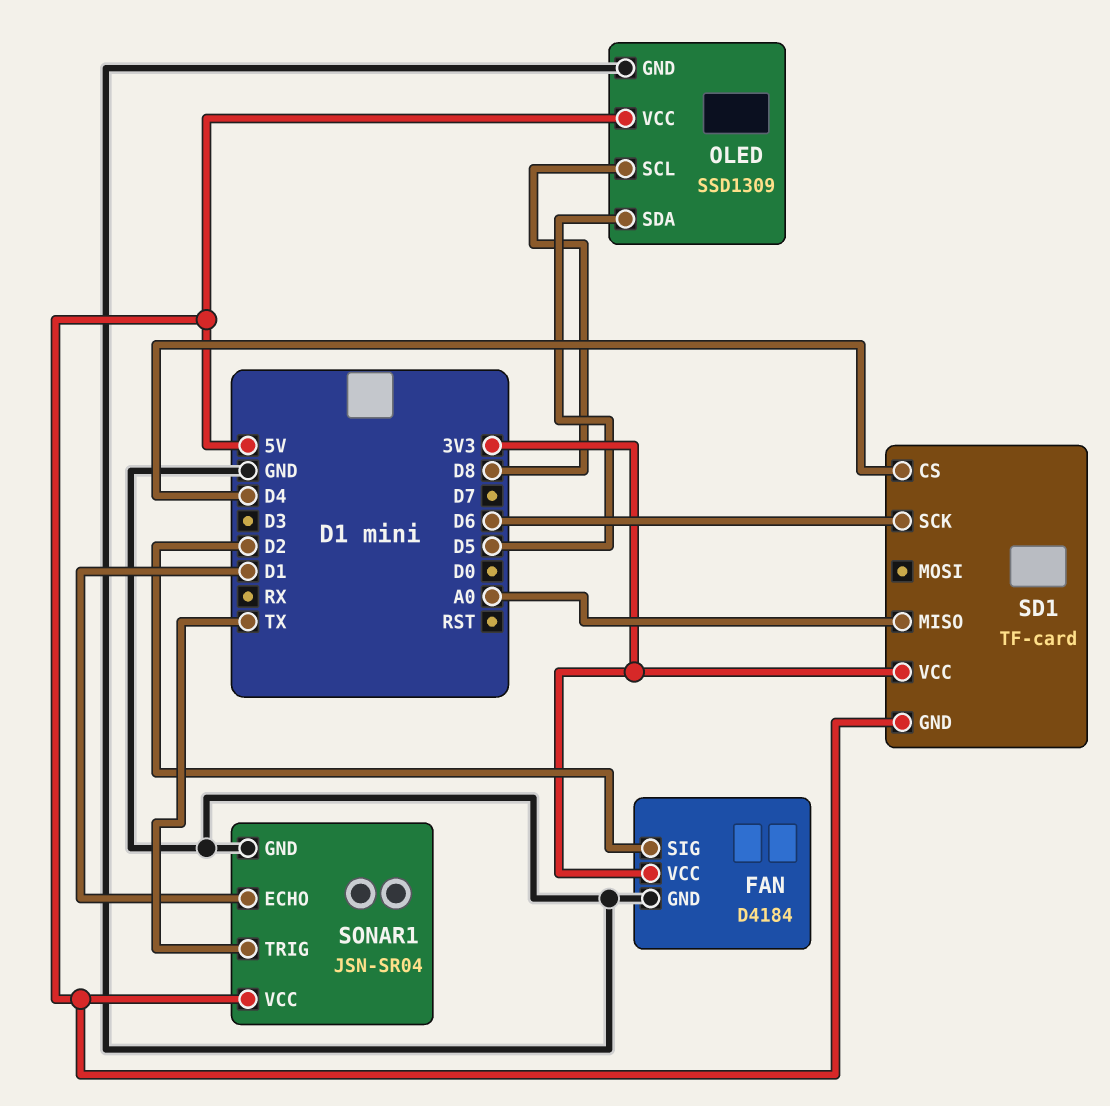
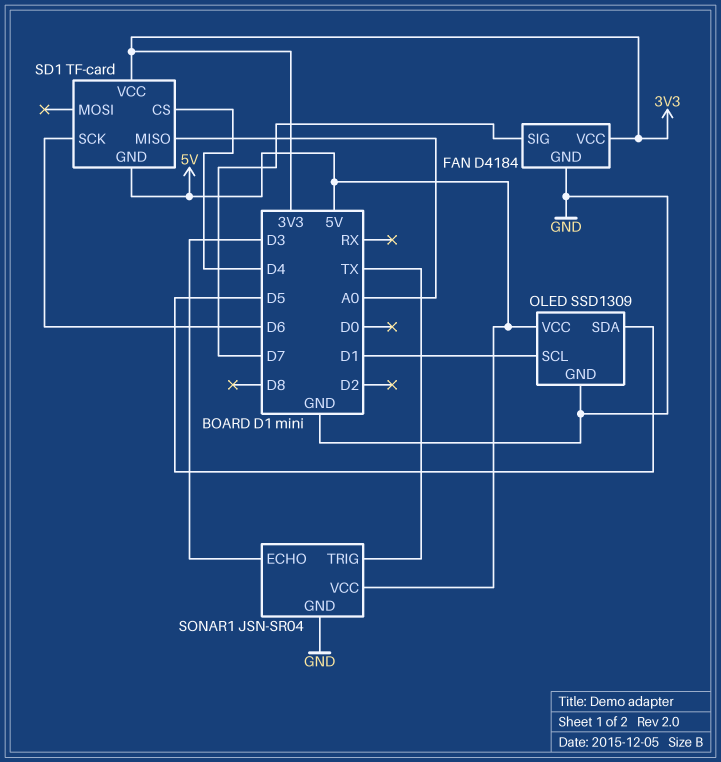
FAN pin SIG: D2 -> D7
OLED pin SCL: D8 -> D1
SONAR1 pin ECHO: D1 -> D3

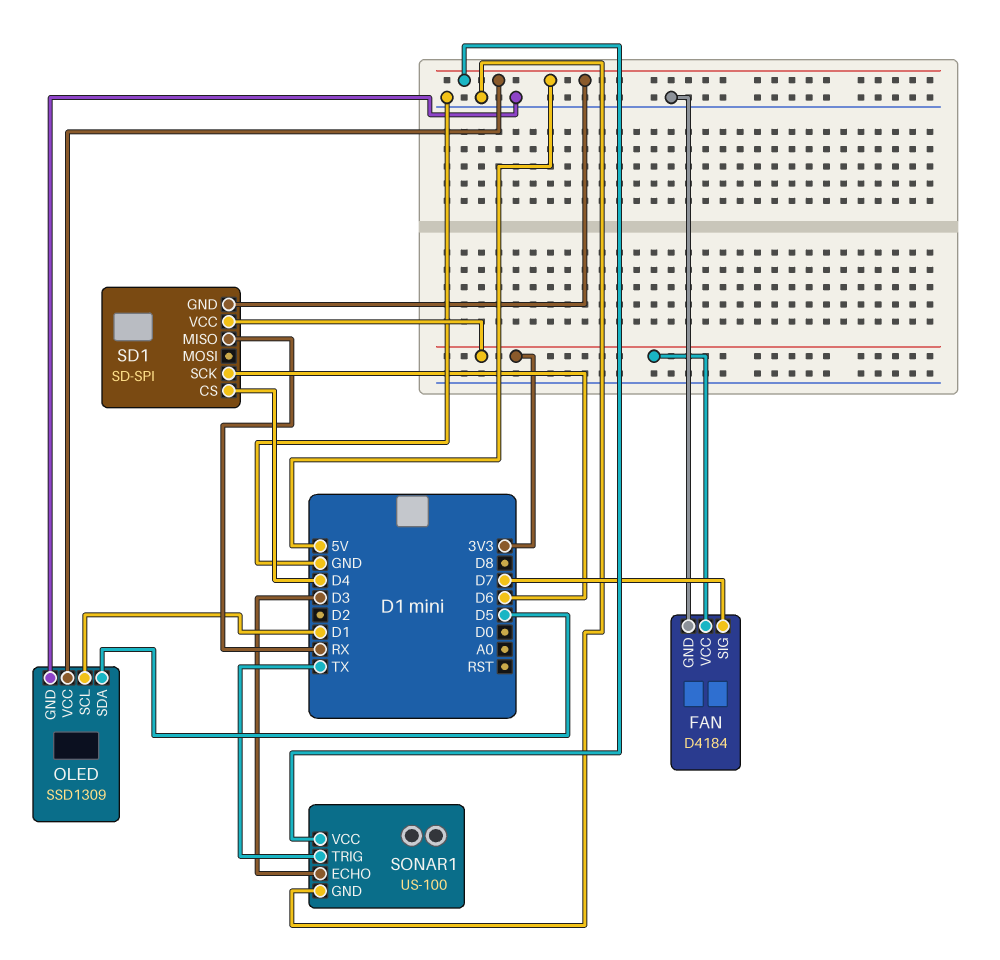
SD1: TF-card -> SD-SPI
SD1 pin MISO: A0 -> RX
SONAR1: JSN-SR04 -> US-100

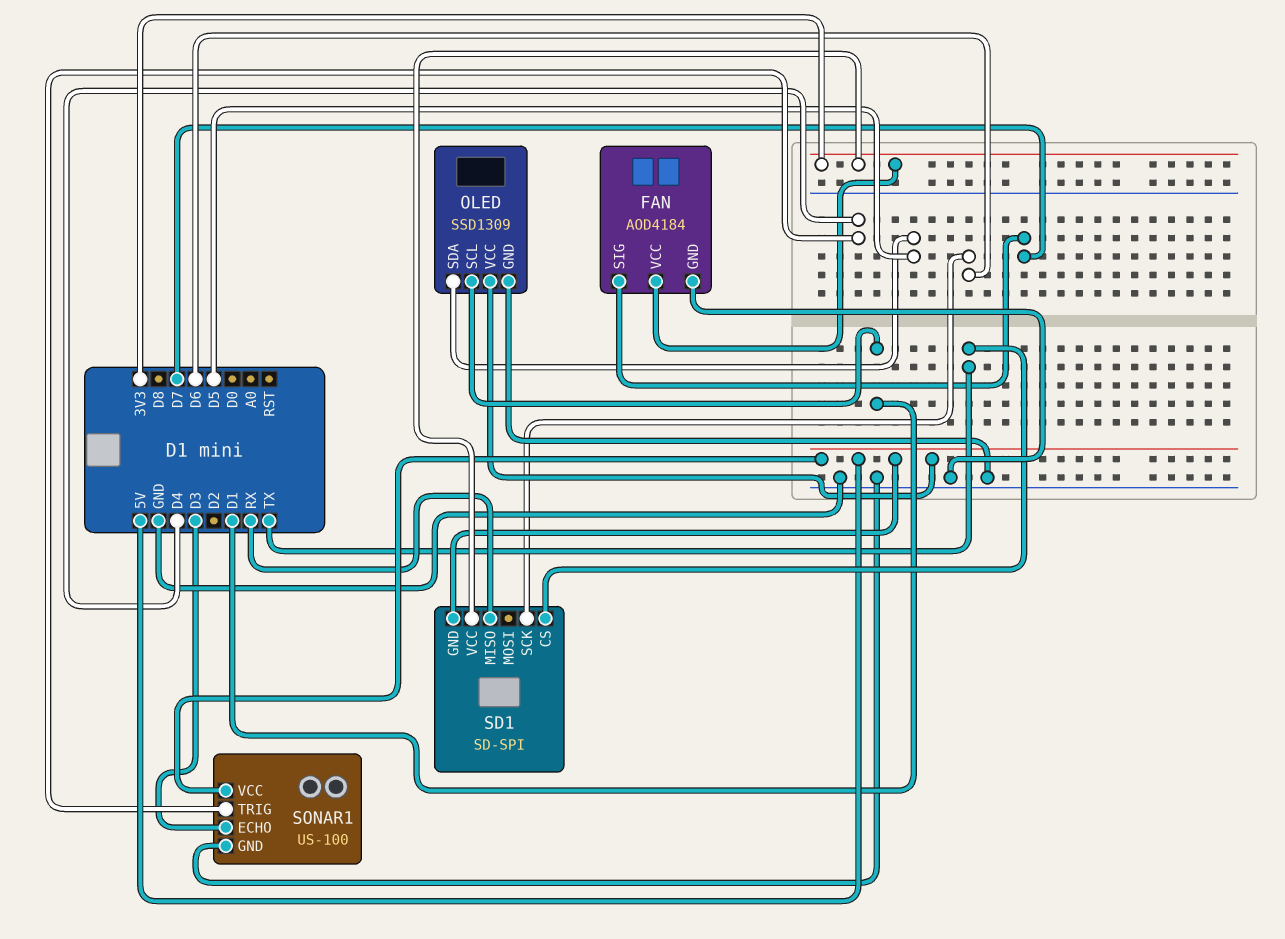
FAN: D4184 -> AOD4184
SD1 pin CS: D4 -> TX
SONAR1 pin TRIG: TX -> D4

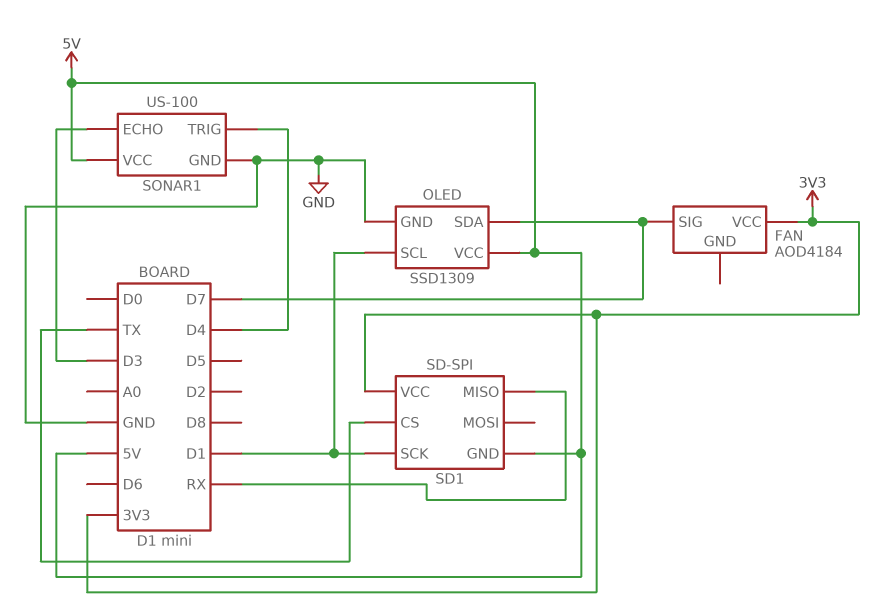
FAN pin GND: GND -> none
OLED pin SDA: D5 -> D7
SD1 pin SCK: D6 -> D1

